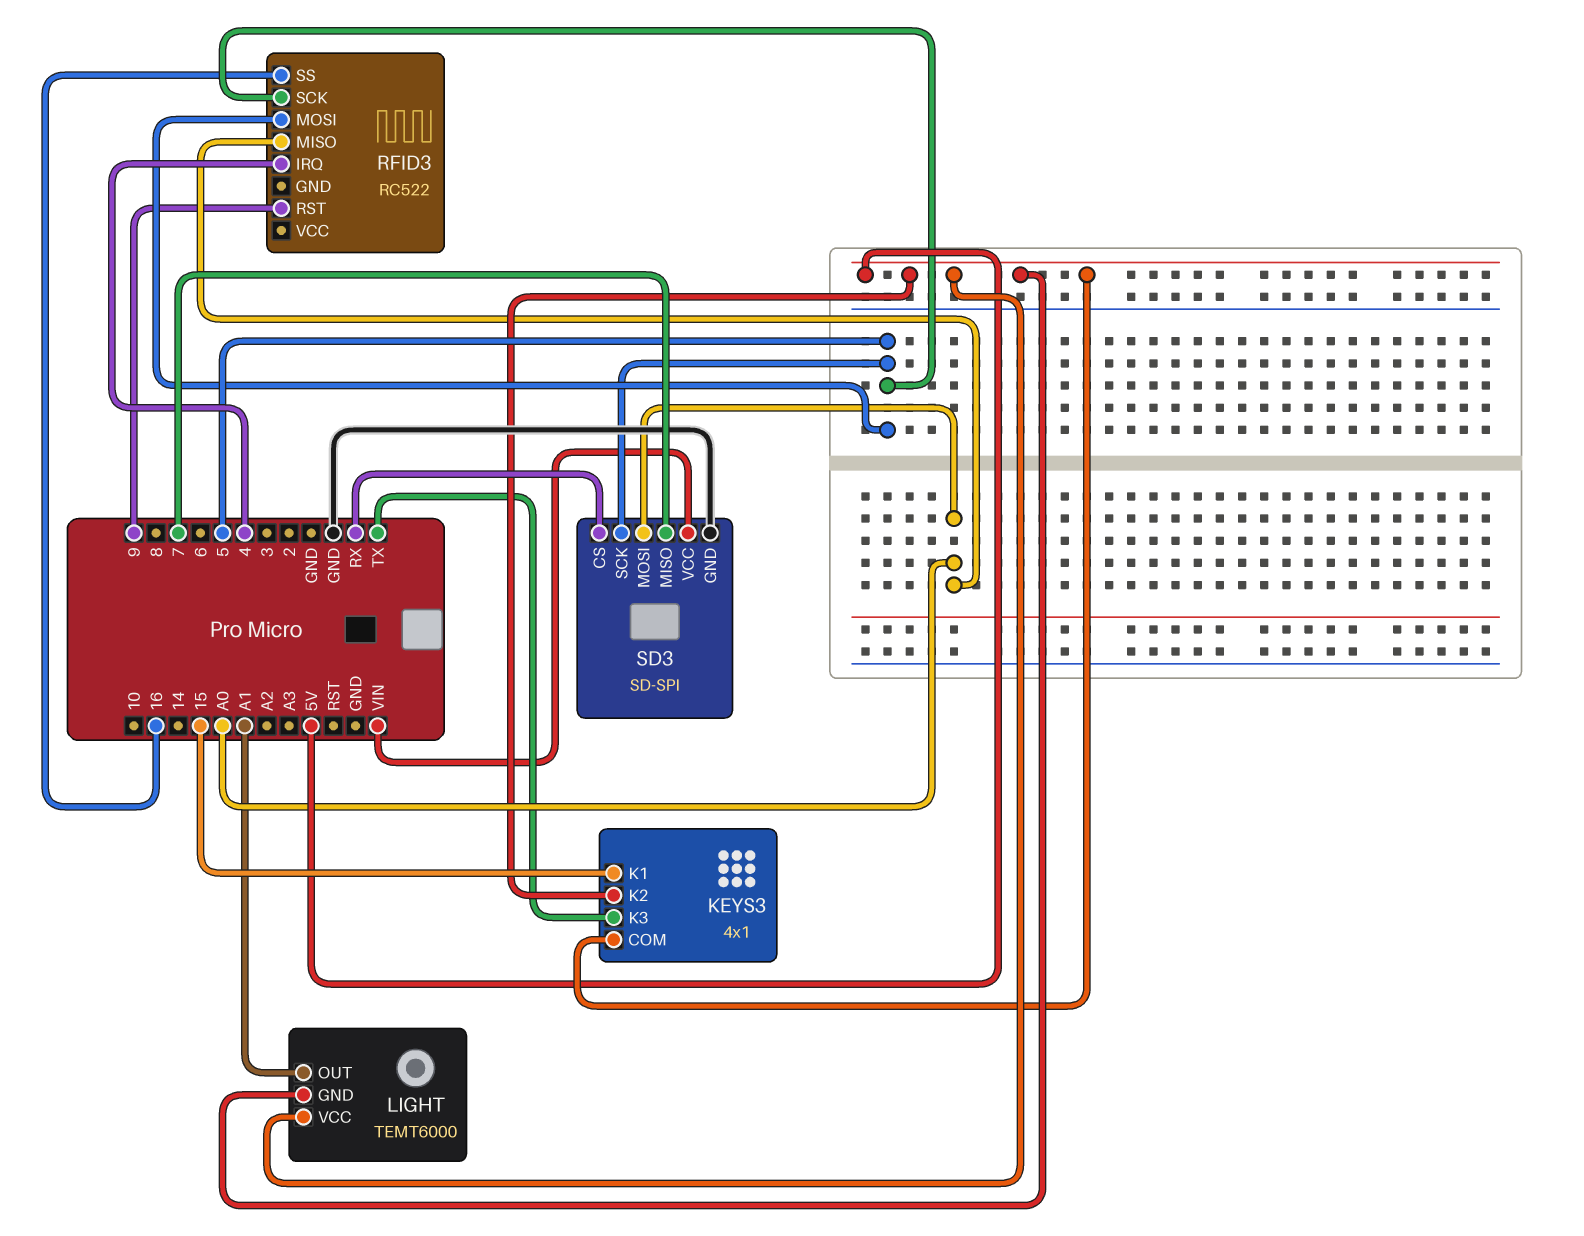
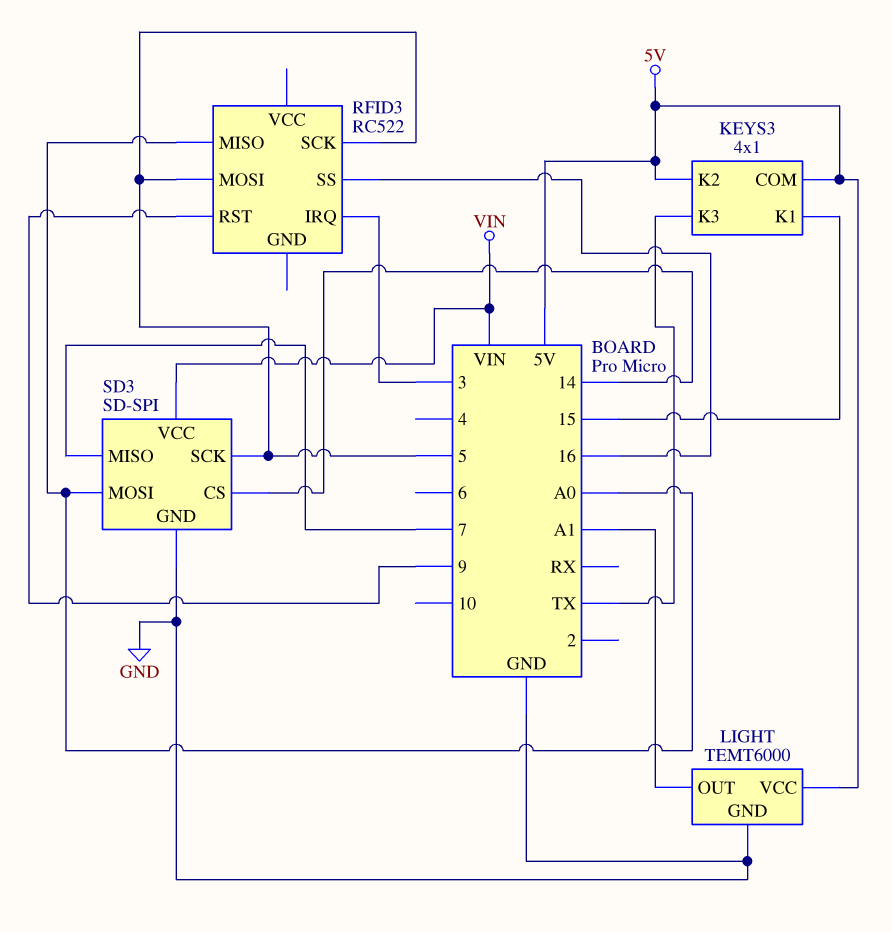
LIGHT pin GND: 5V -> GND
RFID3 pin IRQ: 4 -> 3
SD3 pin CS: RX -> 14

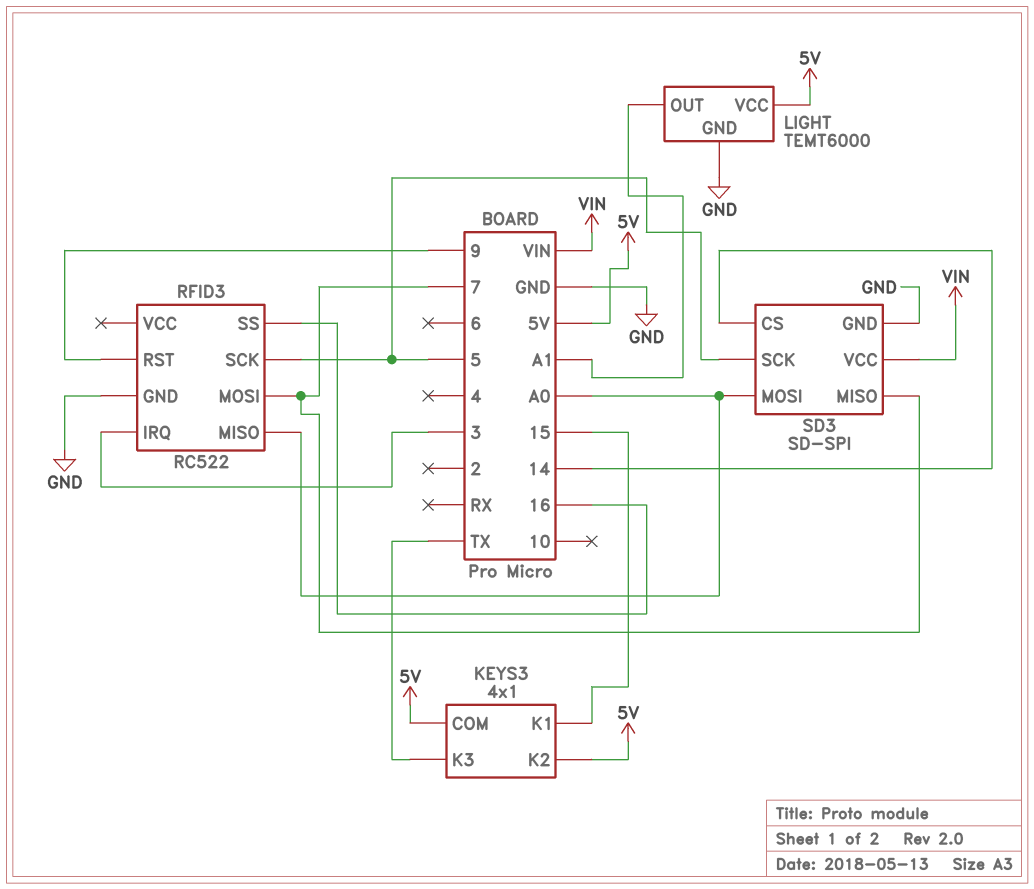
RFID3 pin GND: none -> GND
RFID3 pin MOSI: 5 -> 7

